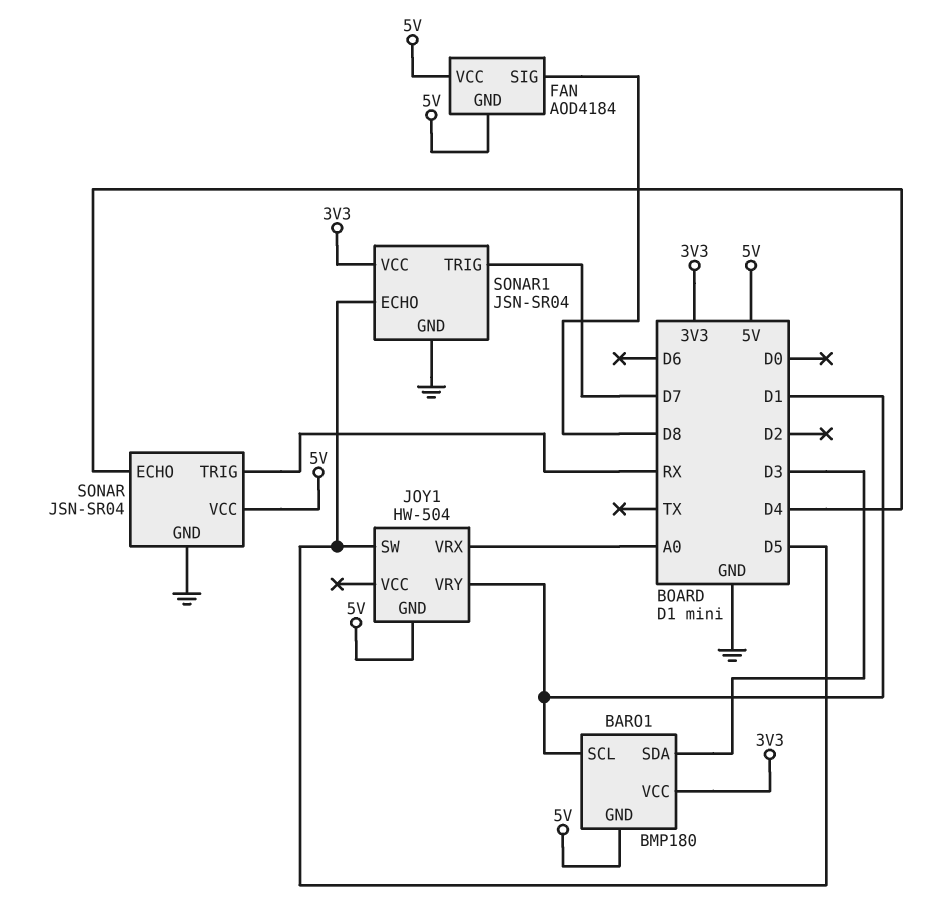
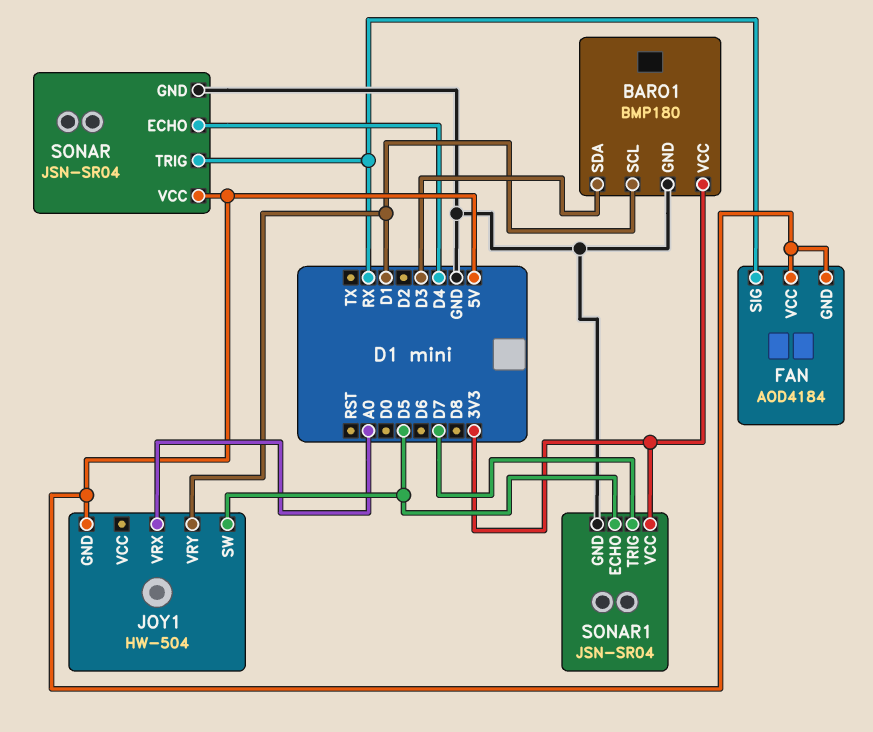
BARO1 pin GND: 5V -> GND
FAN pin SIG: D8 -> RX

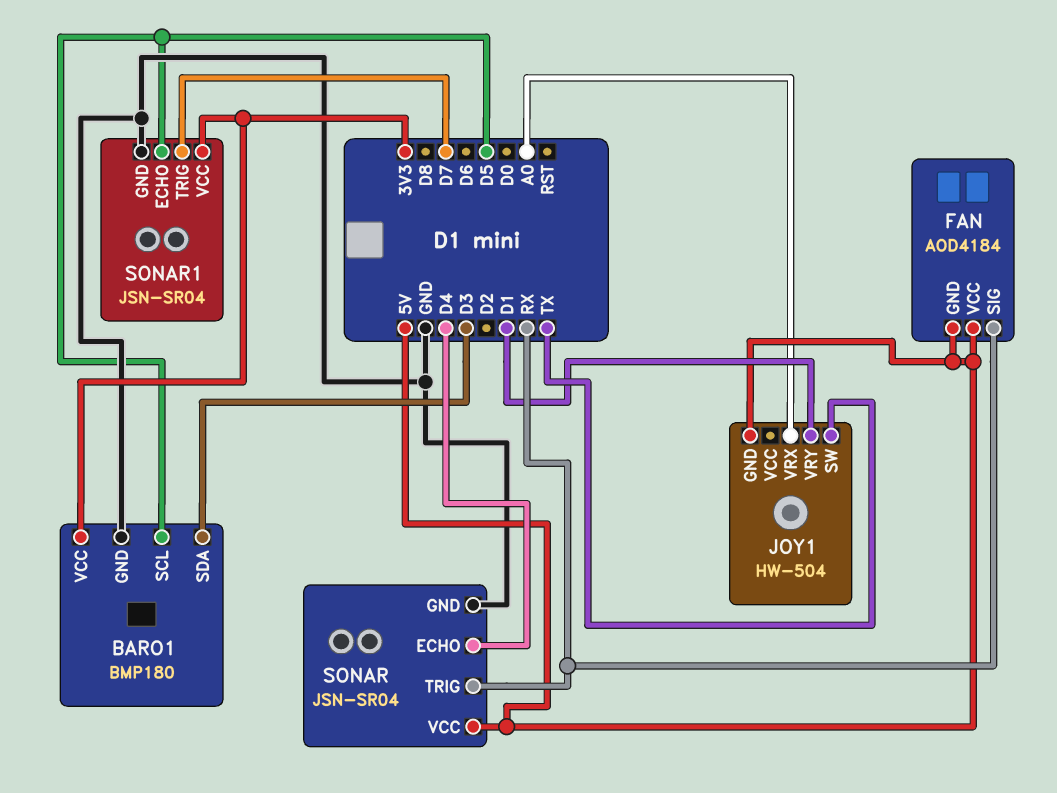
BARO1 pin SCL: D1 -> D5
JOY1 pin SW: D5 -> TX

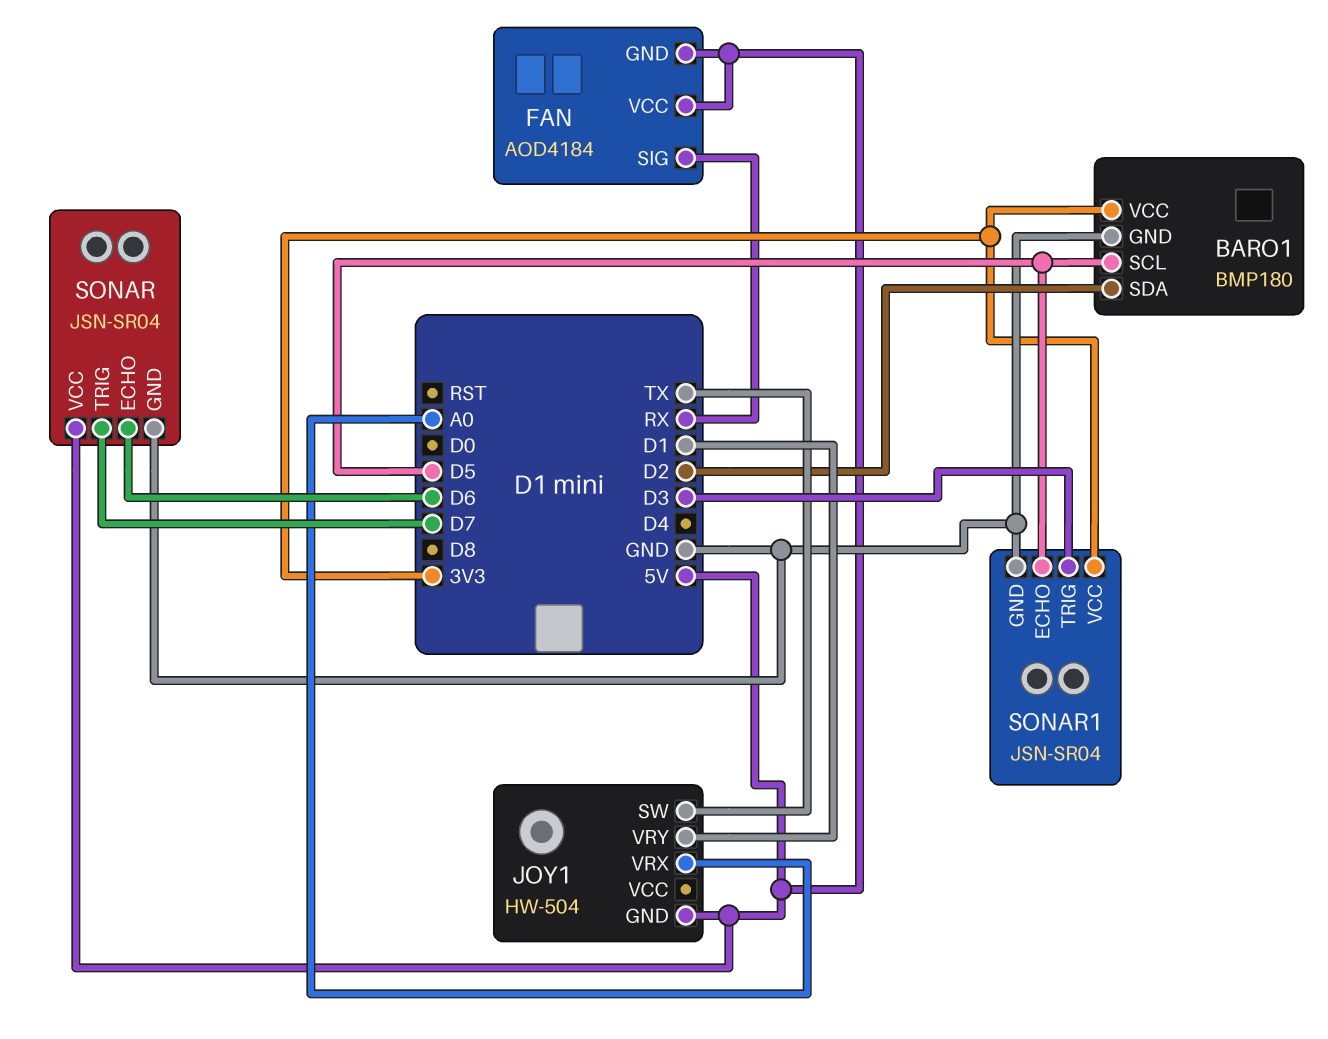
BARO1 pin SDA: D3 -> D2
SONAR pin ECHO: D4 -> D6
SONAR pin TRIG: RX -> D7
SONAR1 pin TRIG: D7 -> D3

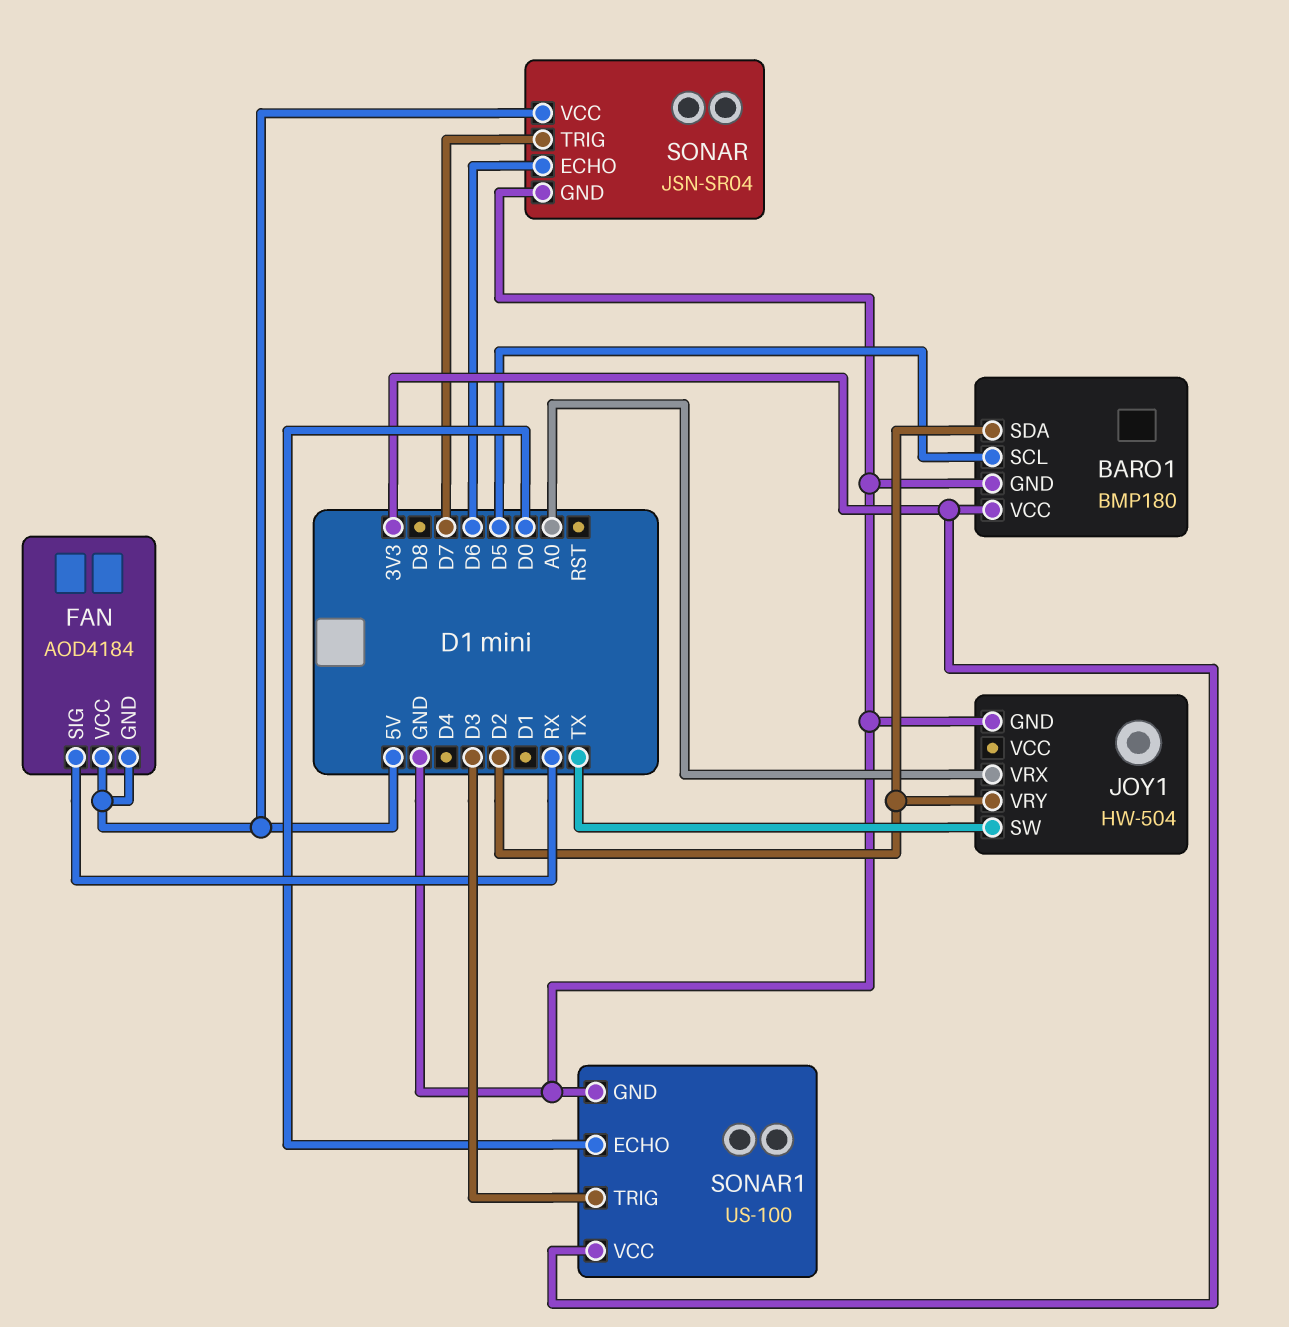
JOY1 pin GND: 5V -> GND
JOY1 pin VRY: D1 -> D2
SONAR1: JSN-SR04 -> US-100
SONAR1 pin ECHO: D5 -> D0

